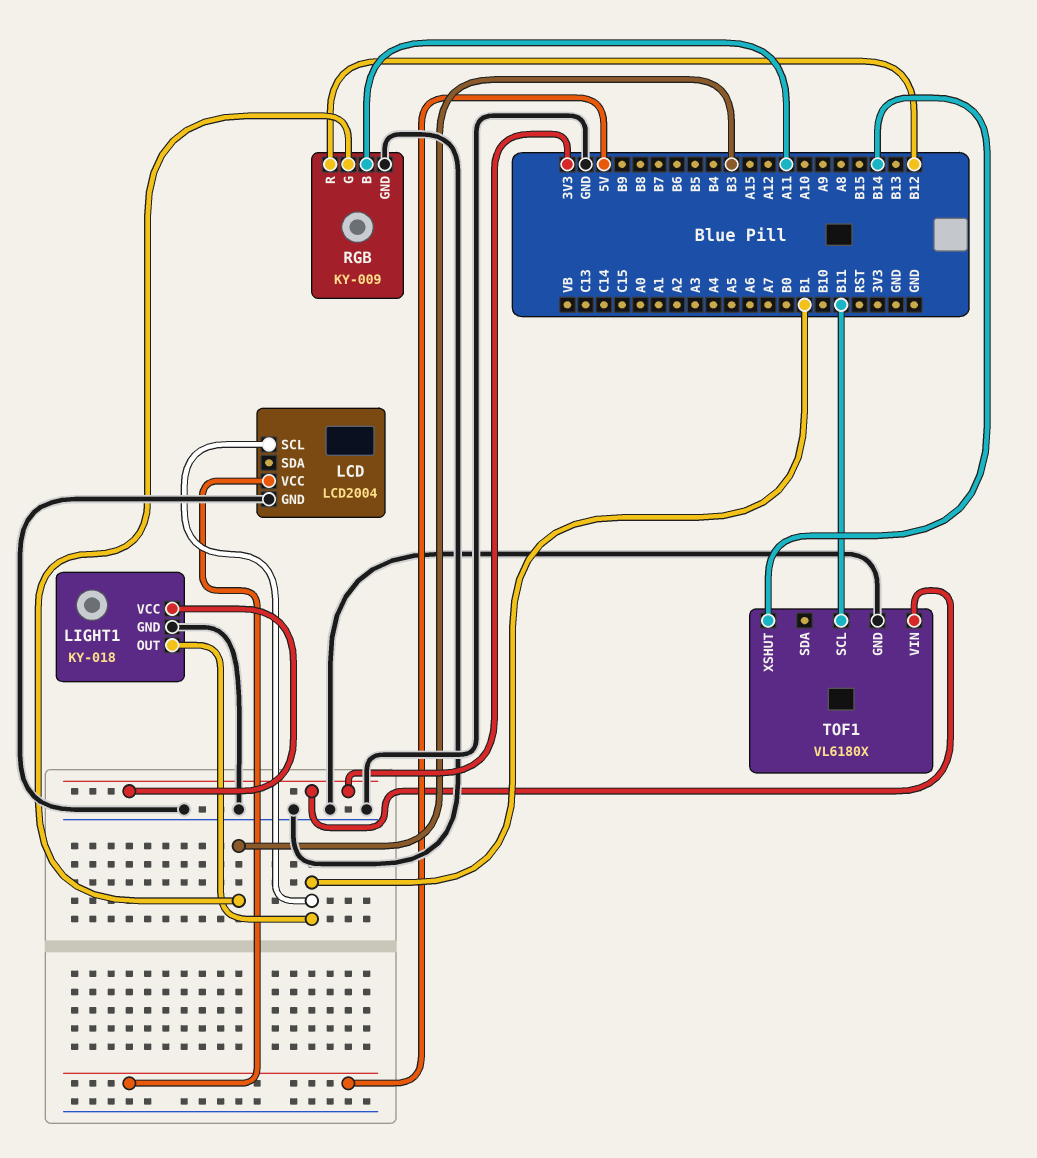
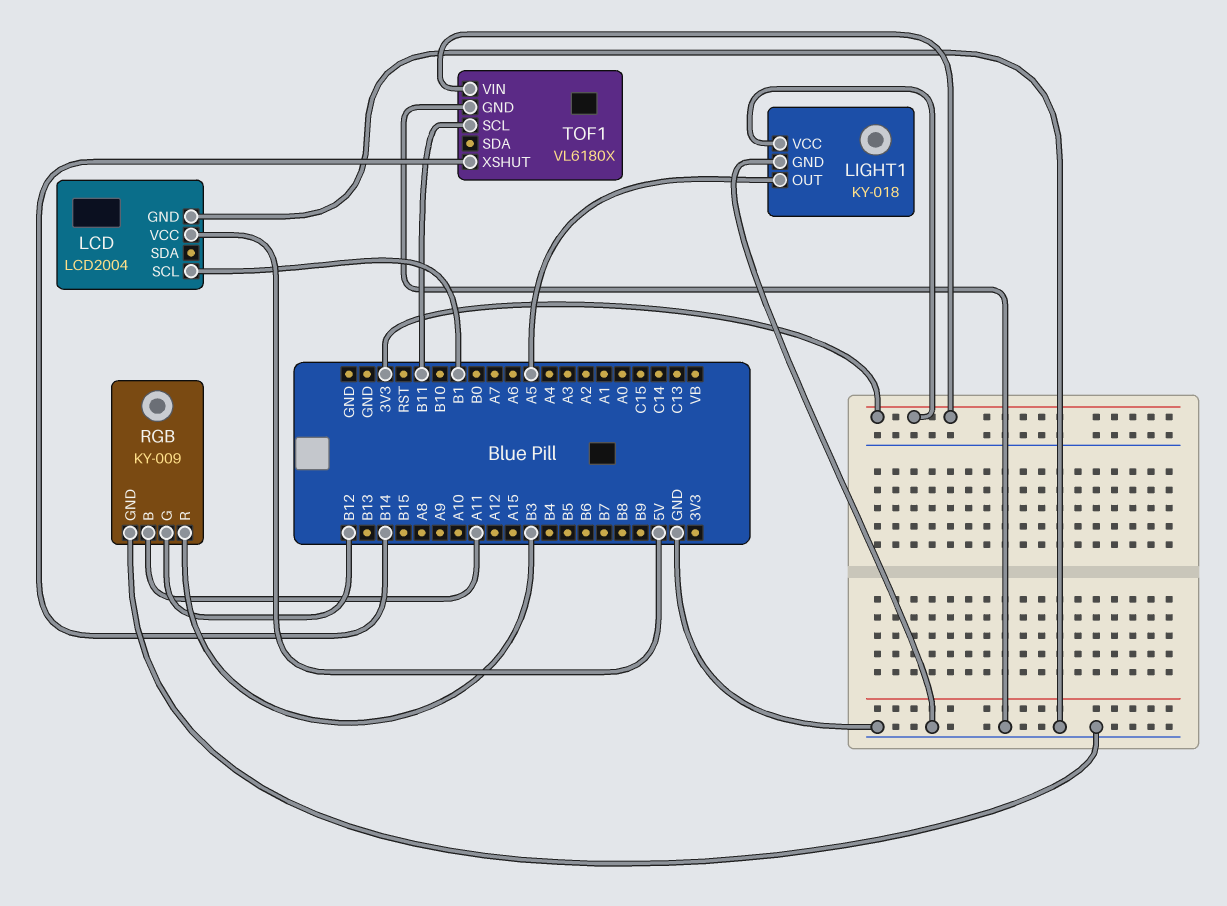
LIGHT1 pin OUT: B1 -> A5
RGB pin G: B3 -> B12
RGB pin R: B12 -> B3

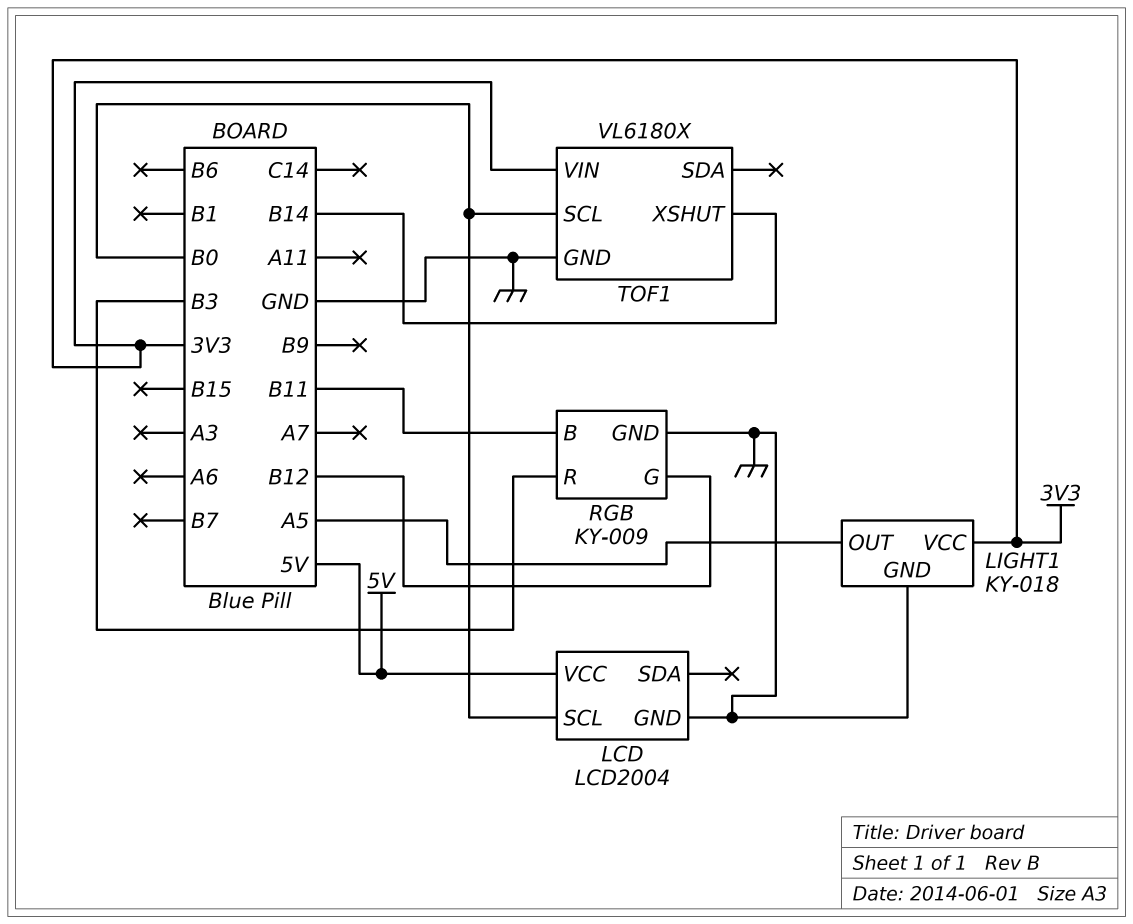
LCD pin SCL: B1 -> B0
RGB pin B: A11 -> B11
TOF1 pin SCL: B11 -> B0

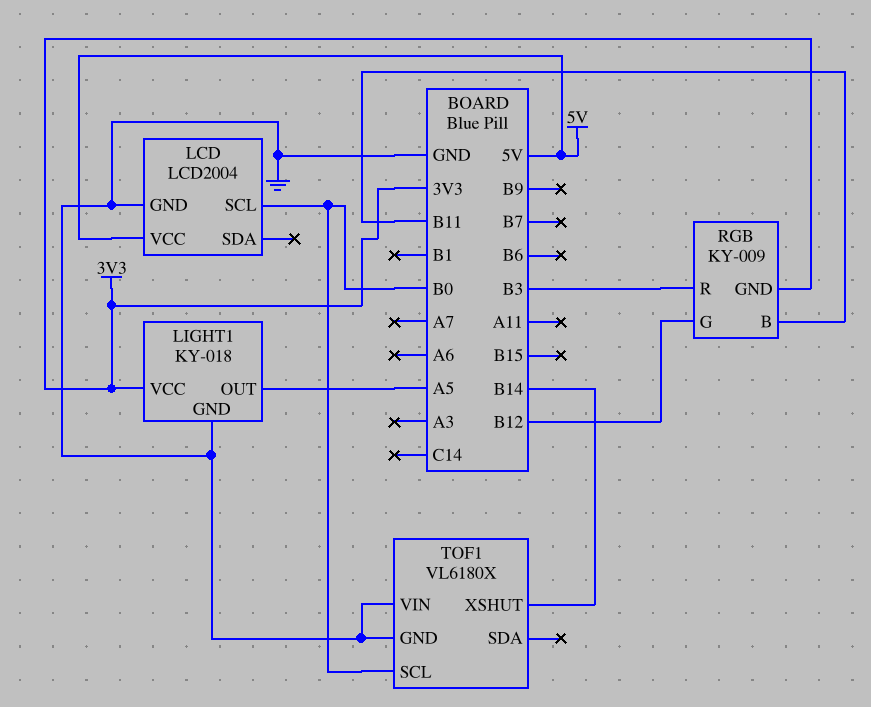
RGB pin GND: GND -> 3V3
TOF1 pin VIN: 3V3 -> GND

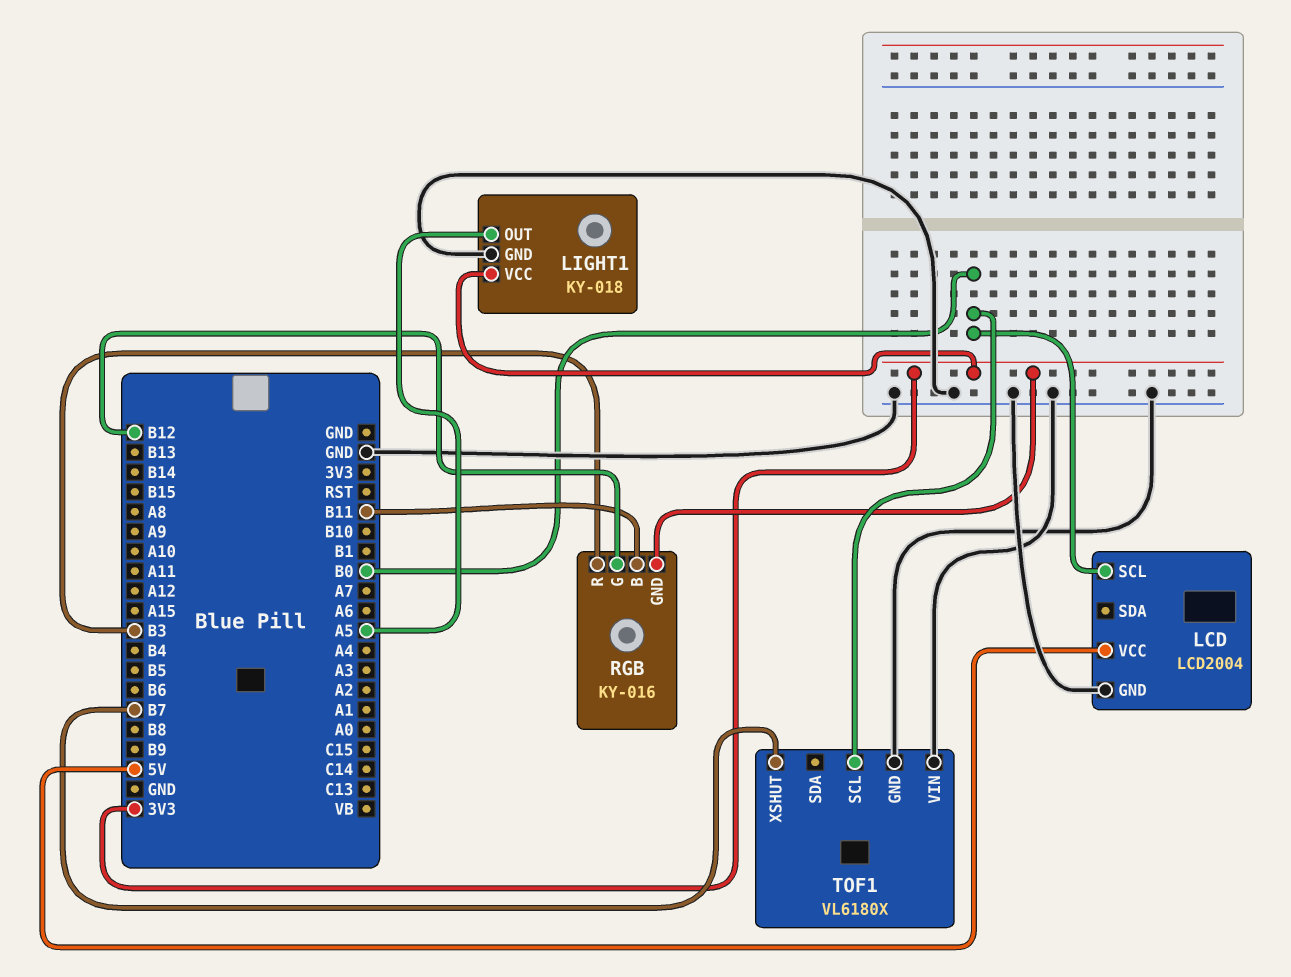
RGB: KY-009 -> KY-016
TOF1 pin XSHUT: B14 -> B7

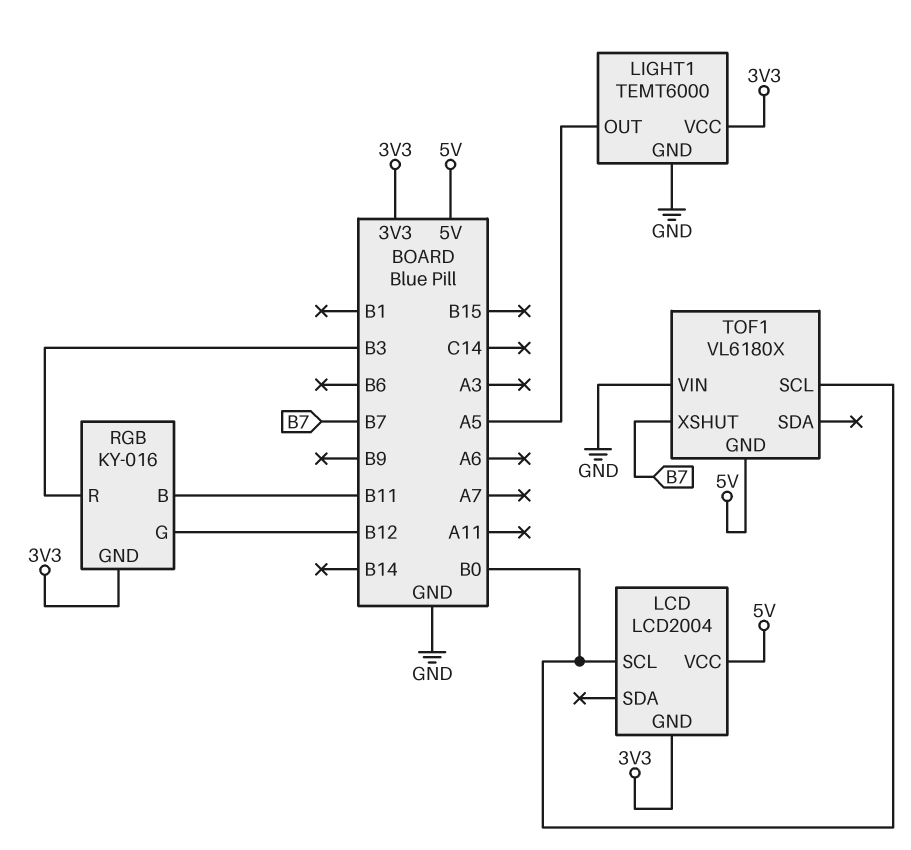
LCD pin GND: GND -> 3V3
LIGHT1: KY-018 -> TEMT6000
TOF1 pin GND: GND -> 5V

